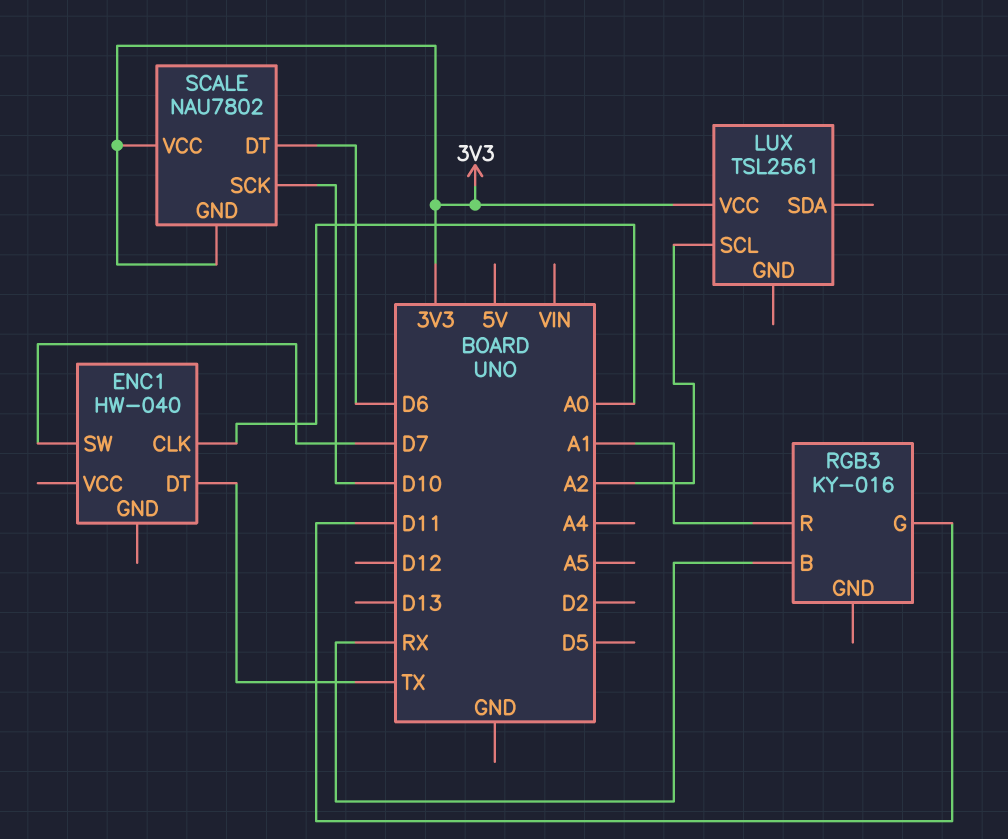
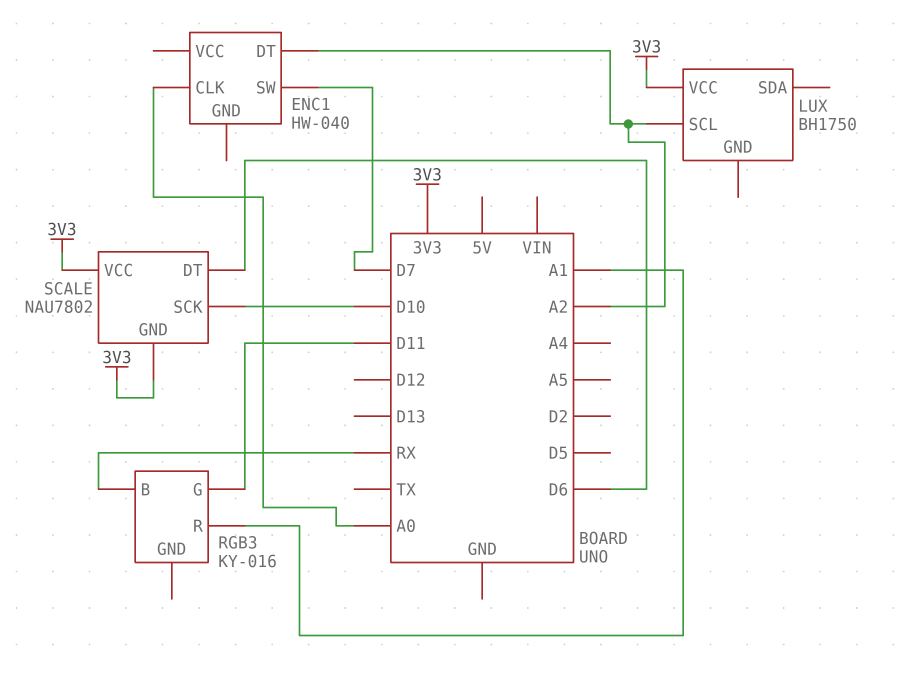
ENC1 pin DT: TX -> A2
LUX: TSL2561 -> BH1750

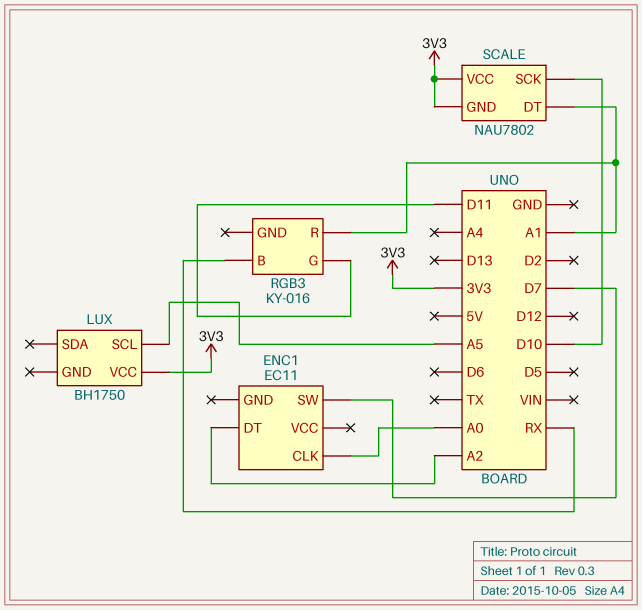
ENC1: HW-040 -> EC11
LUX pin SCL: A2 -> A5
SCALE pin DT: D6 -> A1

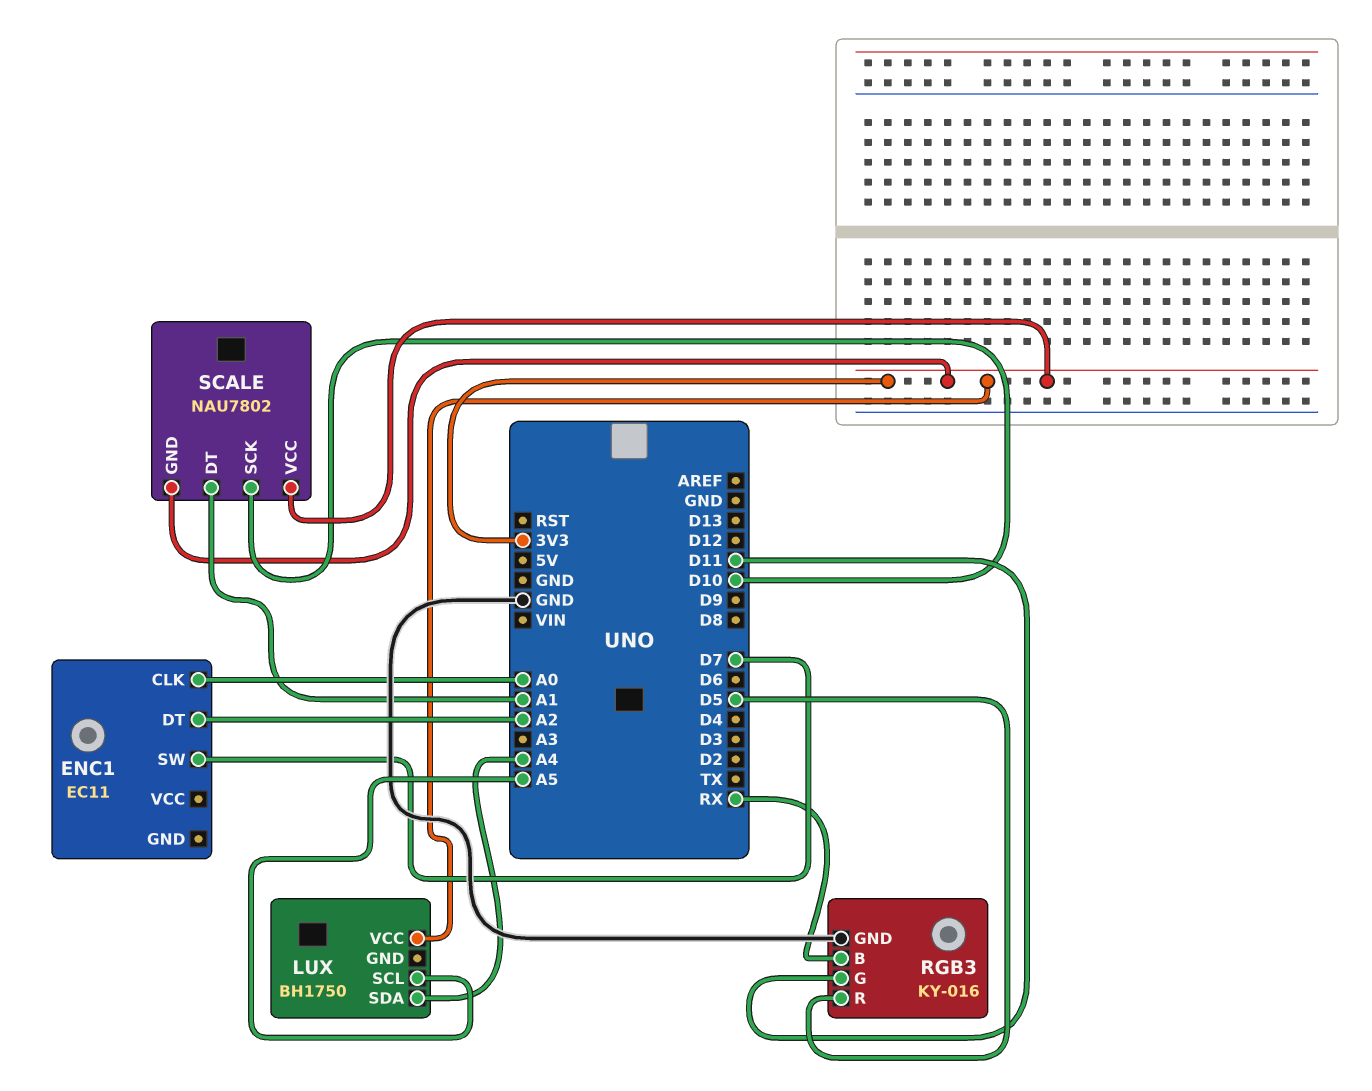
LUX pin SDA: none -> A4
RGB3 pin GND: none -> GND
RGB3 pin R: A1 -> D5

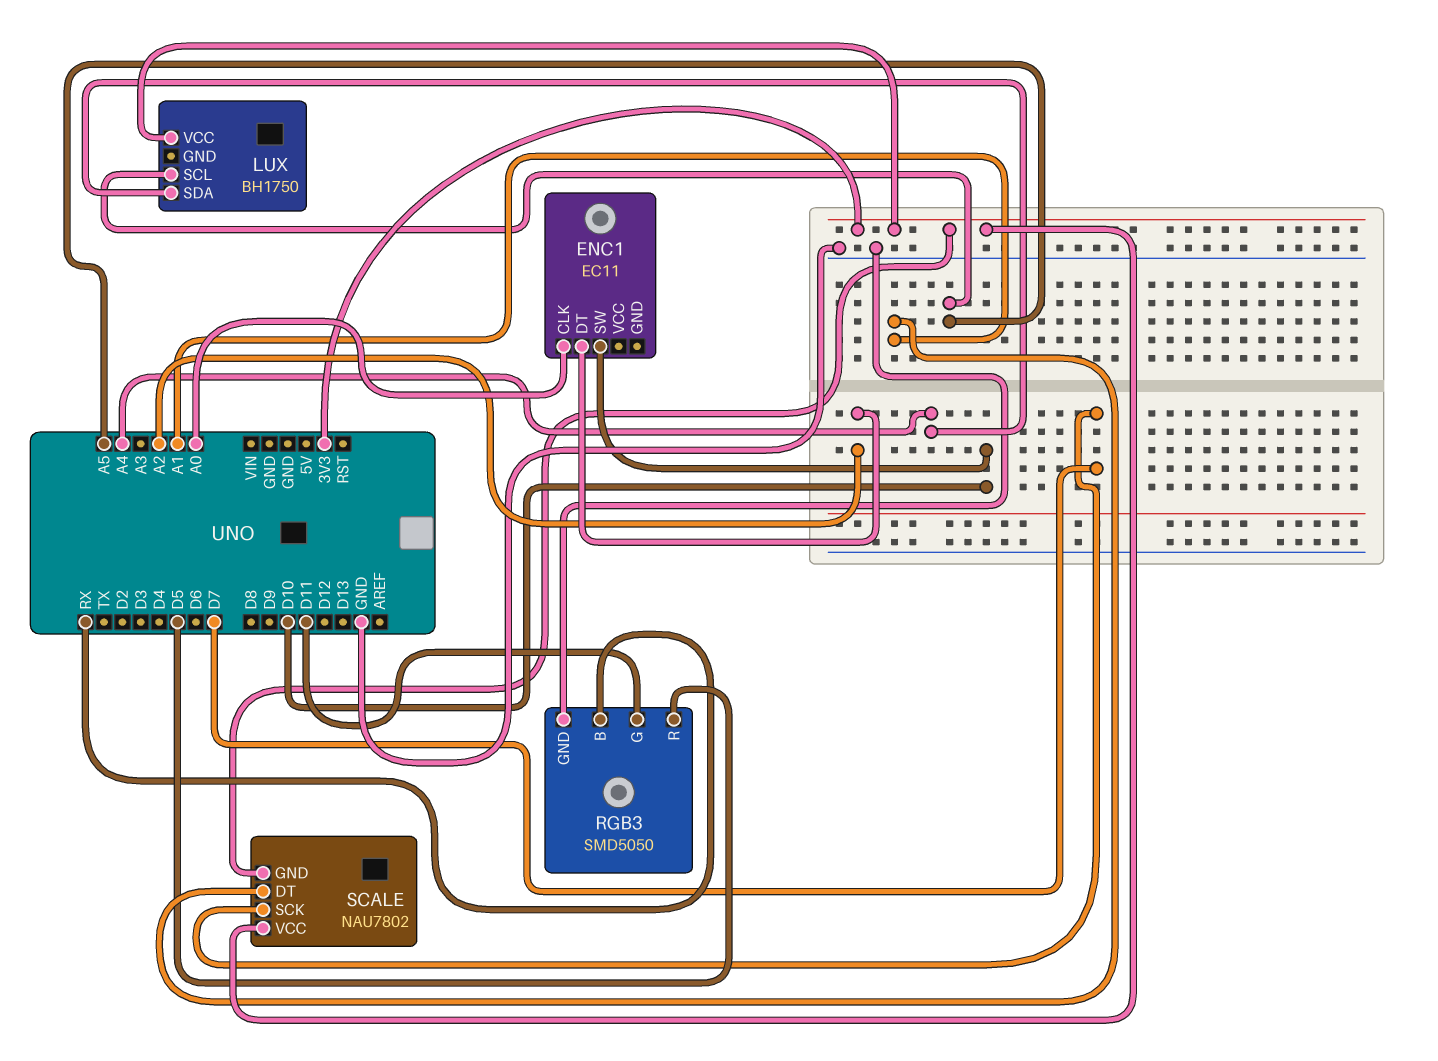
ENC1 pin SW: D7 -> D10
RGB3: KY-016 -> SMD5050
SCALE pin SCK: D10 -> D7

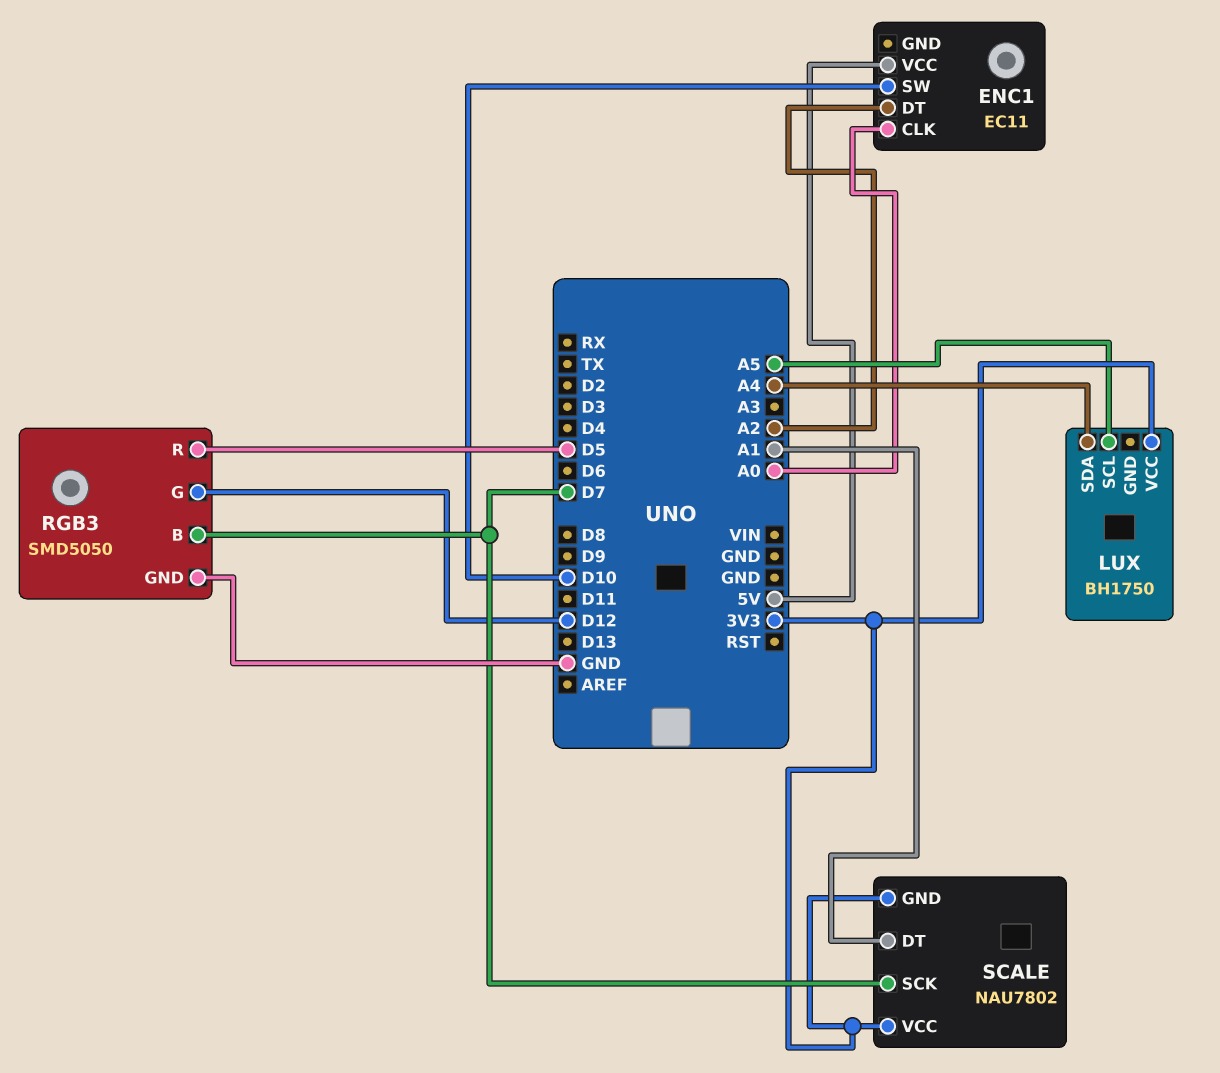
ENC1 pin VCC: none -> 5V
RGB3 pin B: RX -> D7
RGB3 pin G: D11 -> D12

